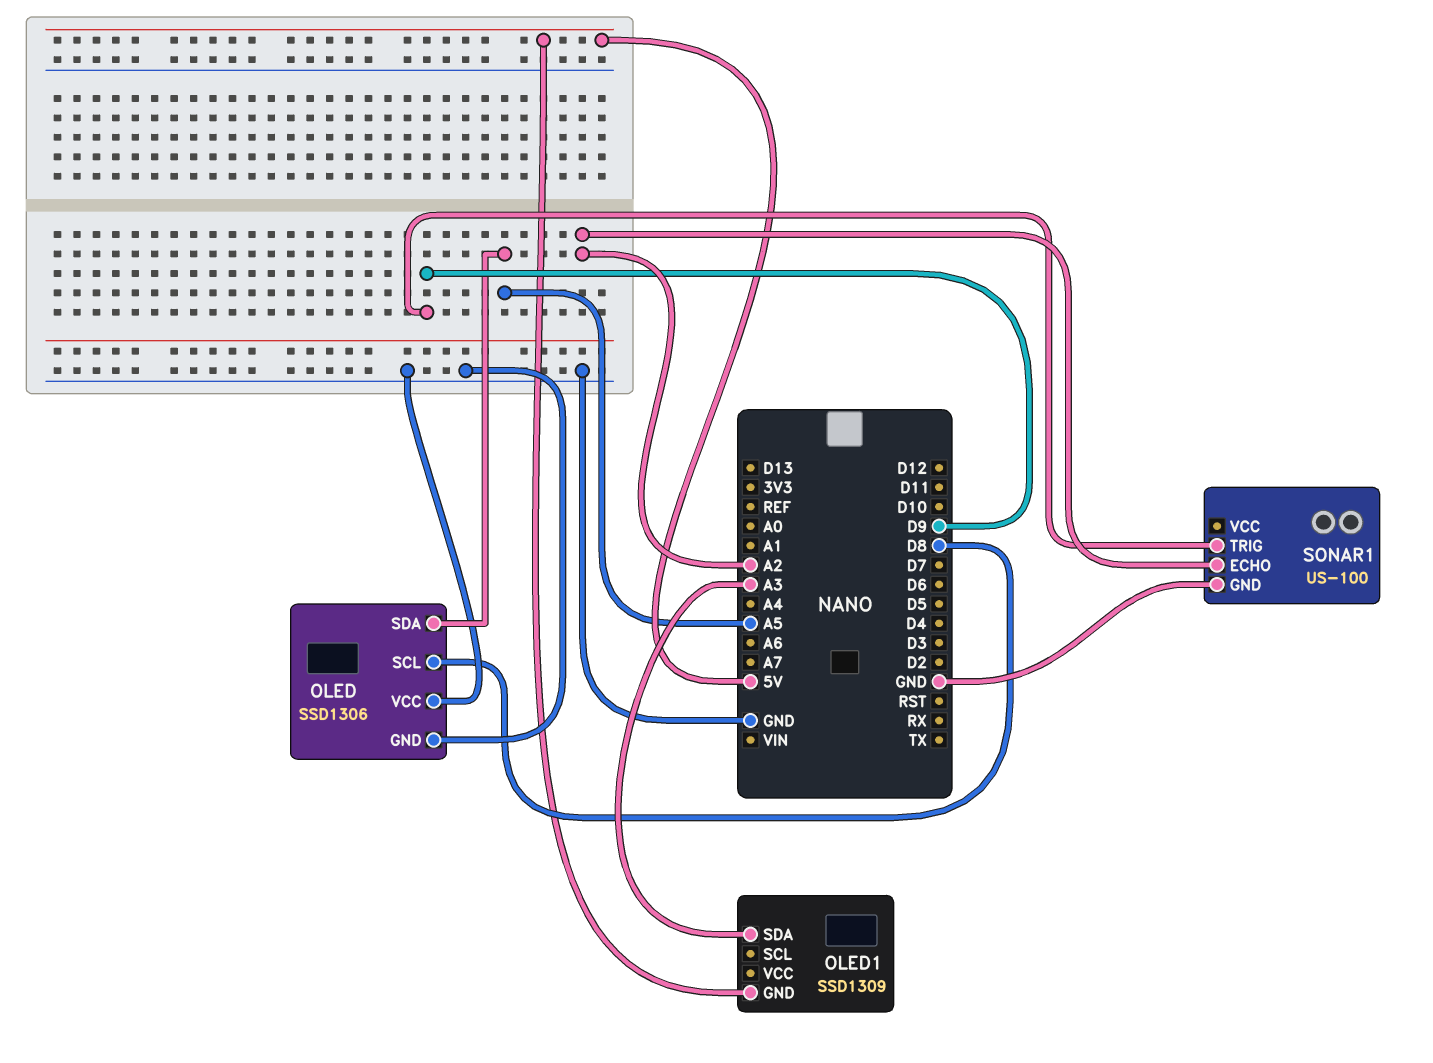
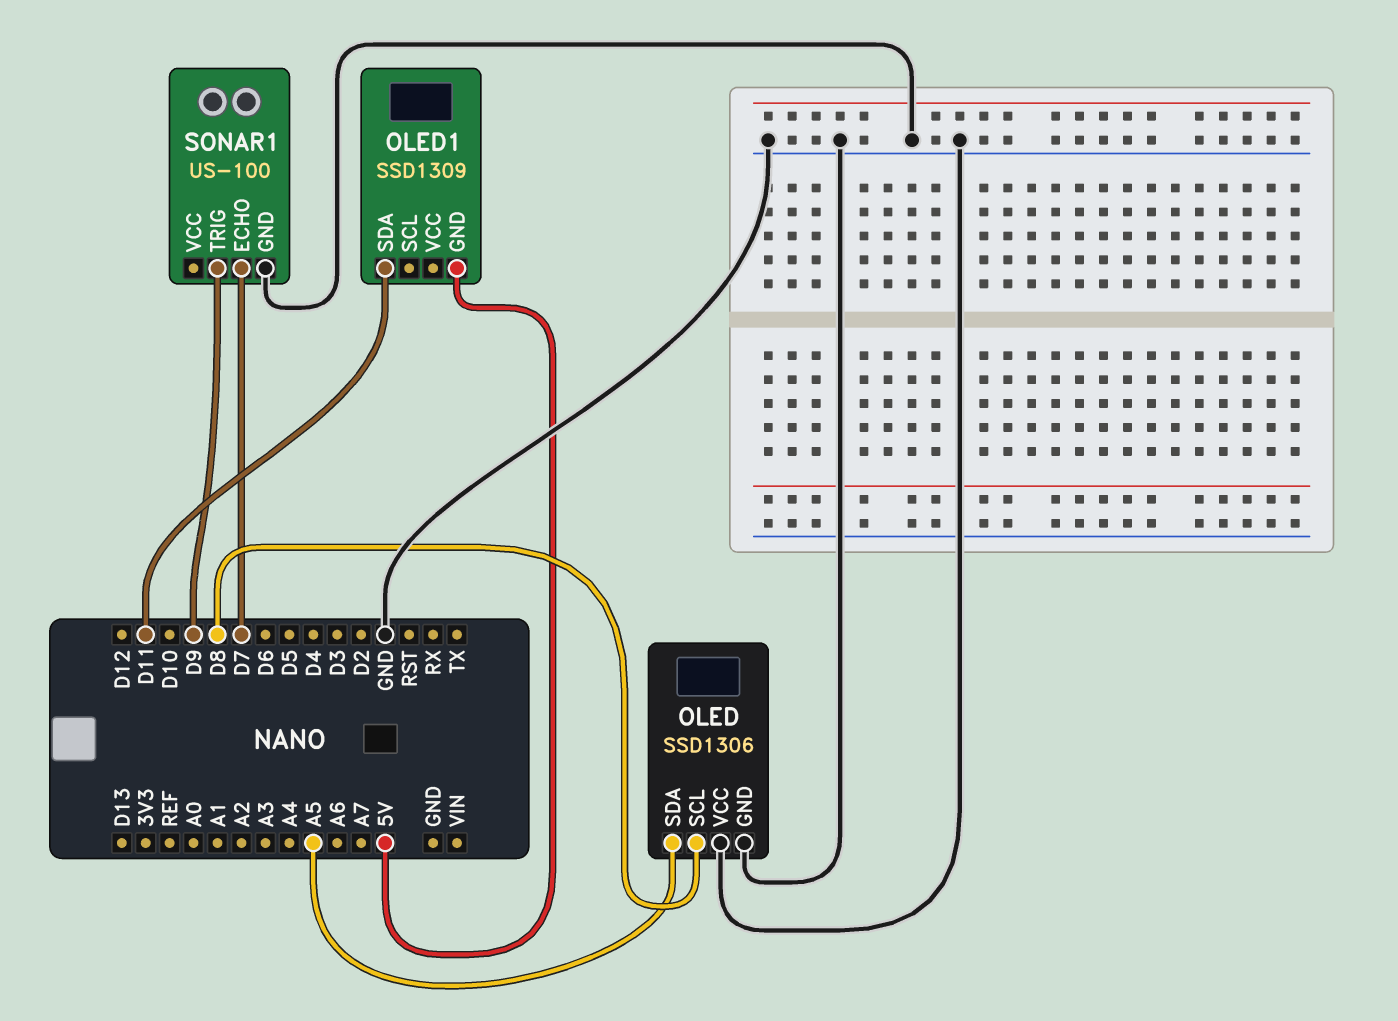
OLED1 pin SDA: A3 -> D11
SONAR1 pin ECHO: A2 -> D7

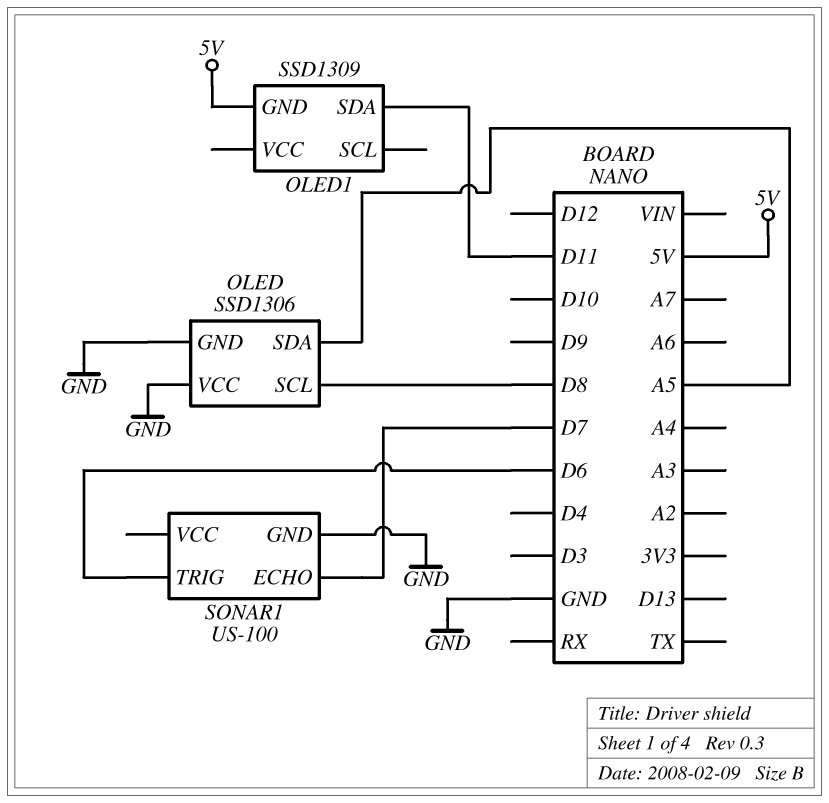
SONAR1 pin TRIG: D9 -> D6

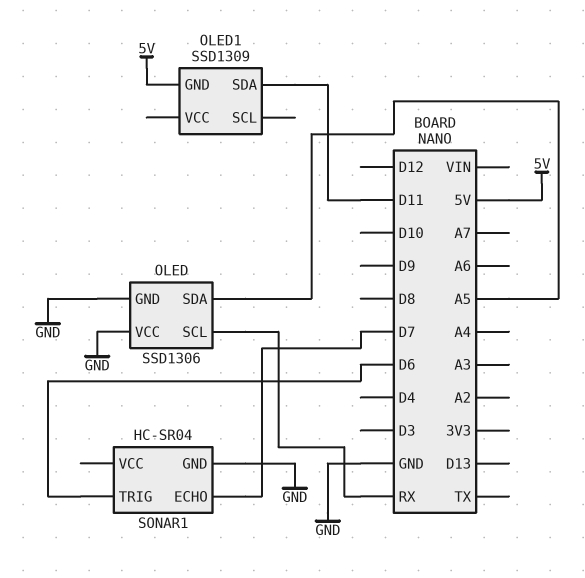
OLED pin SCL: D8 -> RX
SONAR1: US-100 -> HC-SR04

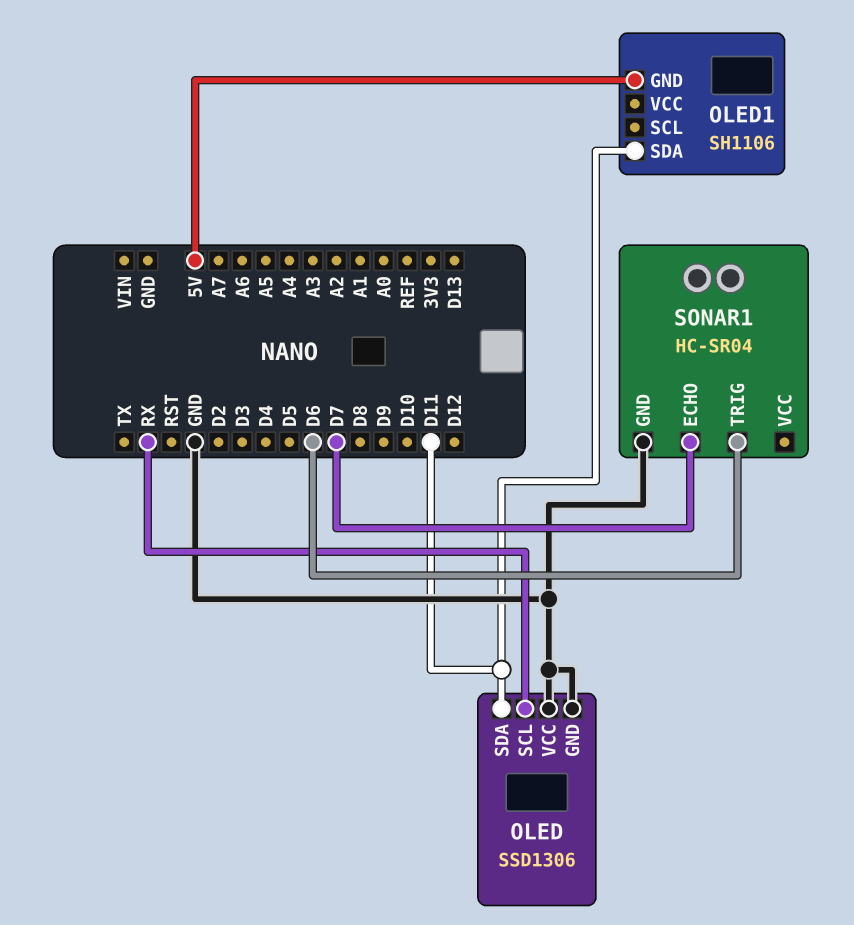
OLED pin SDA: A5 -> D11
OLED1: SSD1309 -> SH1106

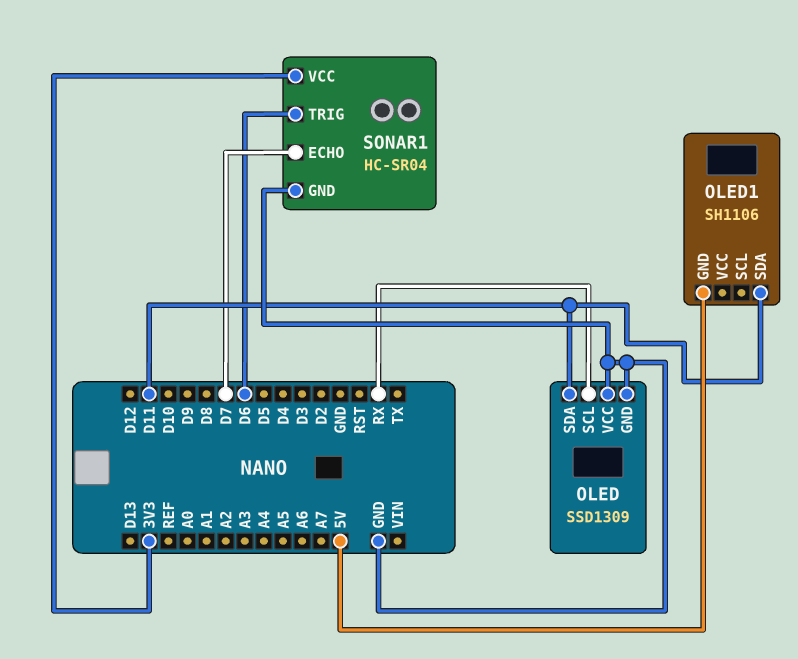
OLED: SSD1306 -> SSD1309
SONAR1 pin VCC: none -> 3V3

